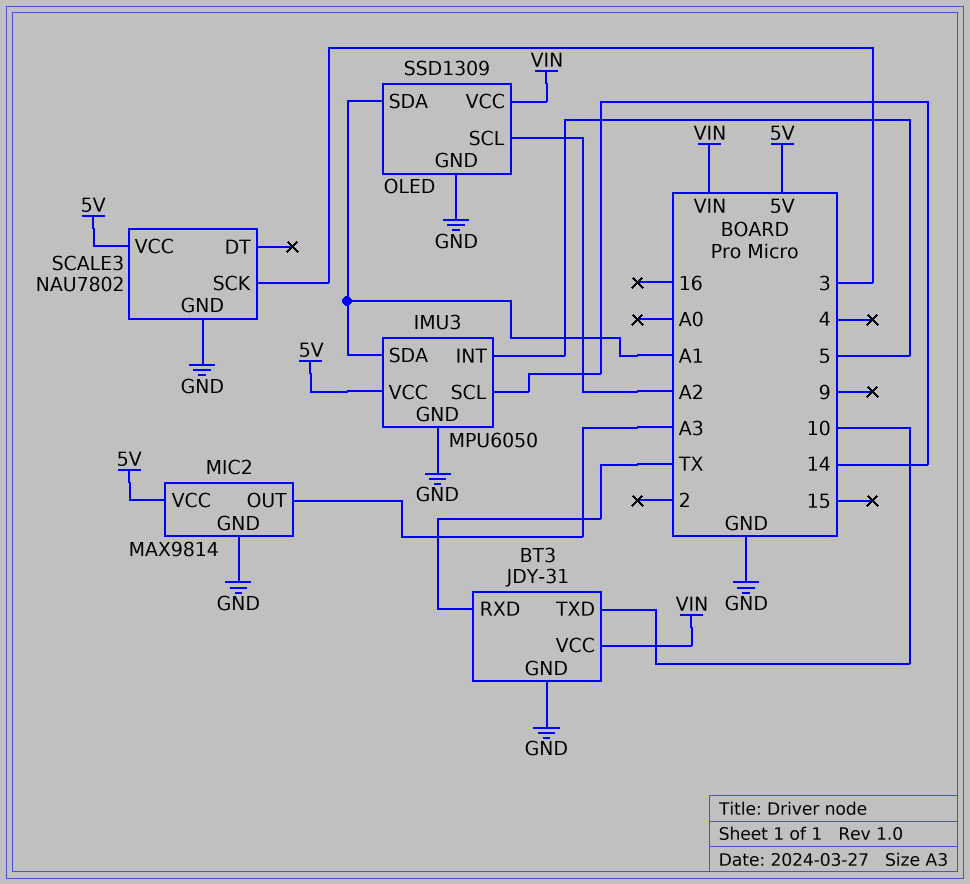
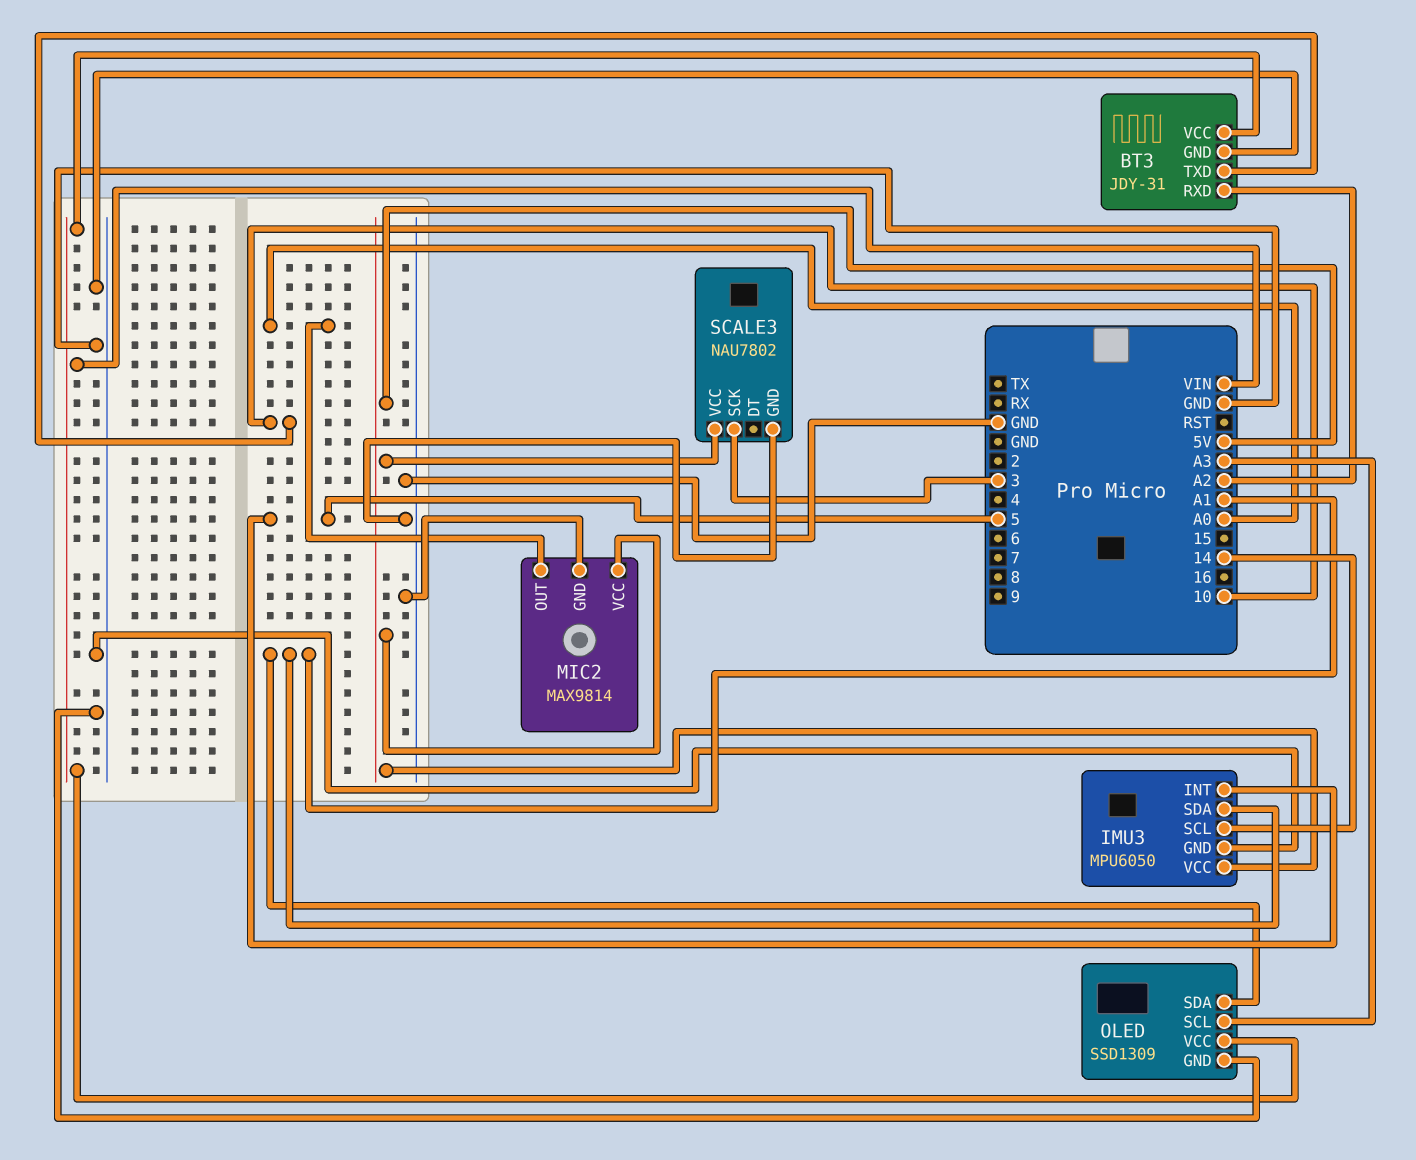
BT3 pin RXD: TX -> A2
MIC2 pin OUT: A3 -> A0
OLED pin SCL: A2 -> A3

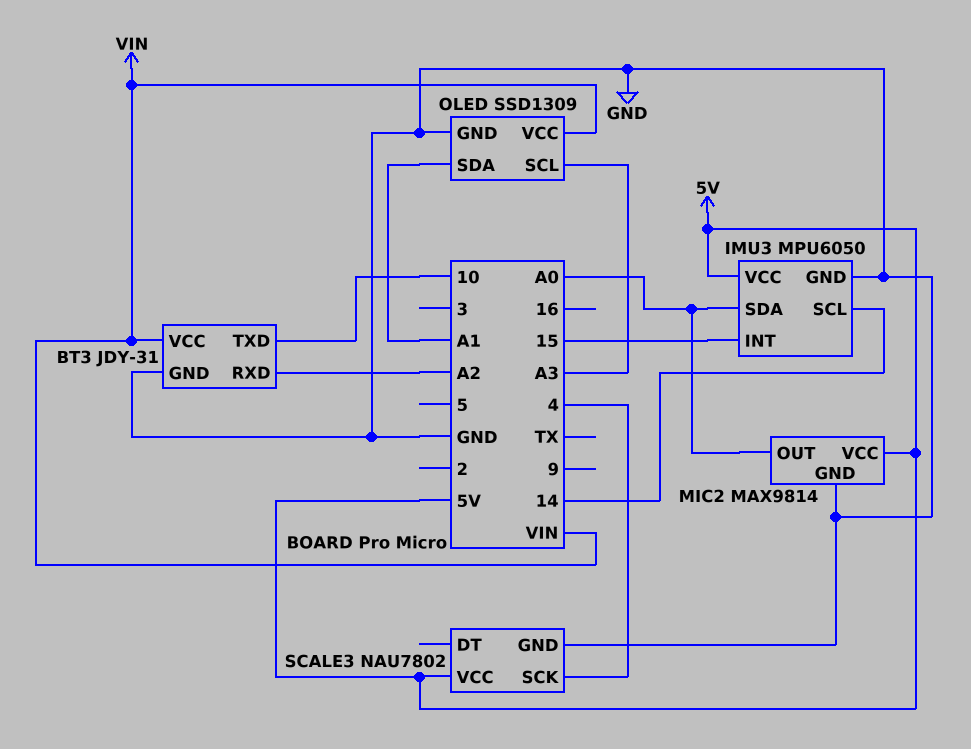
IMU3 pin INT: 5 -> 15
IMU3 pin SDA: A1 -> A0
SCALE3 pin SCK: 3 -> 4

